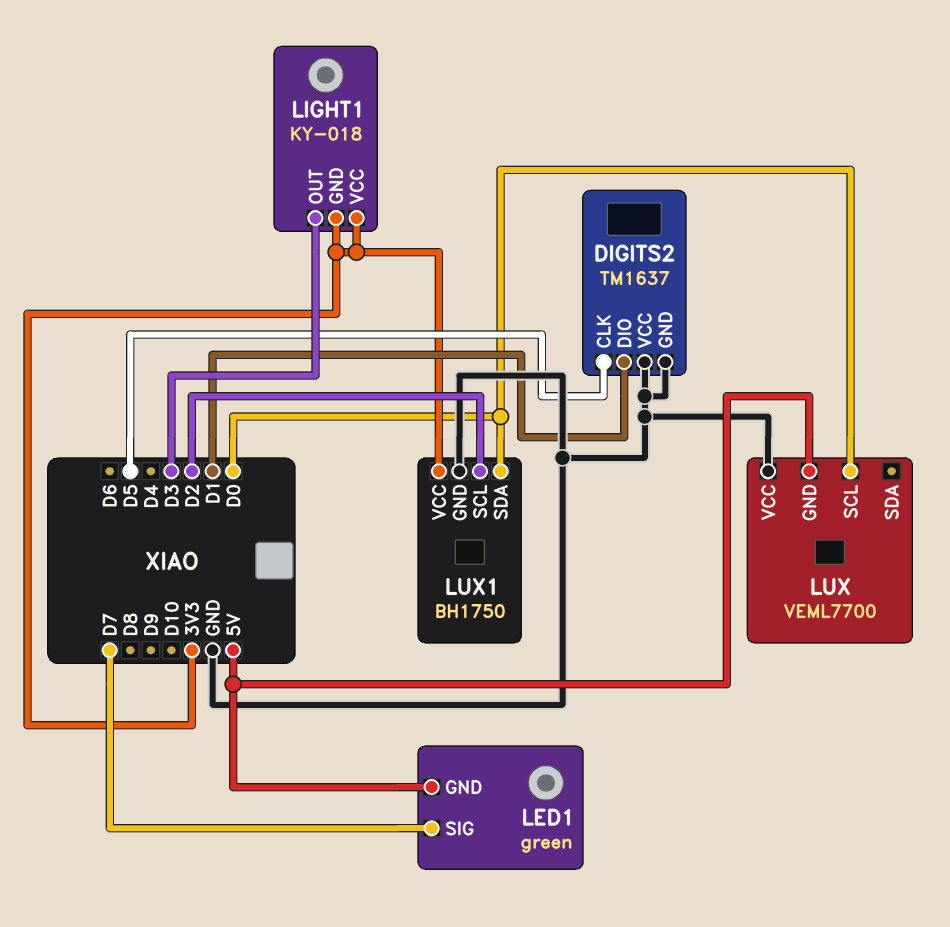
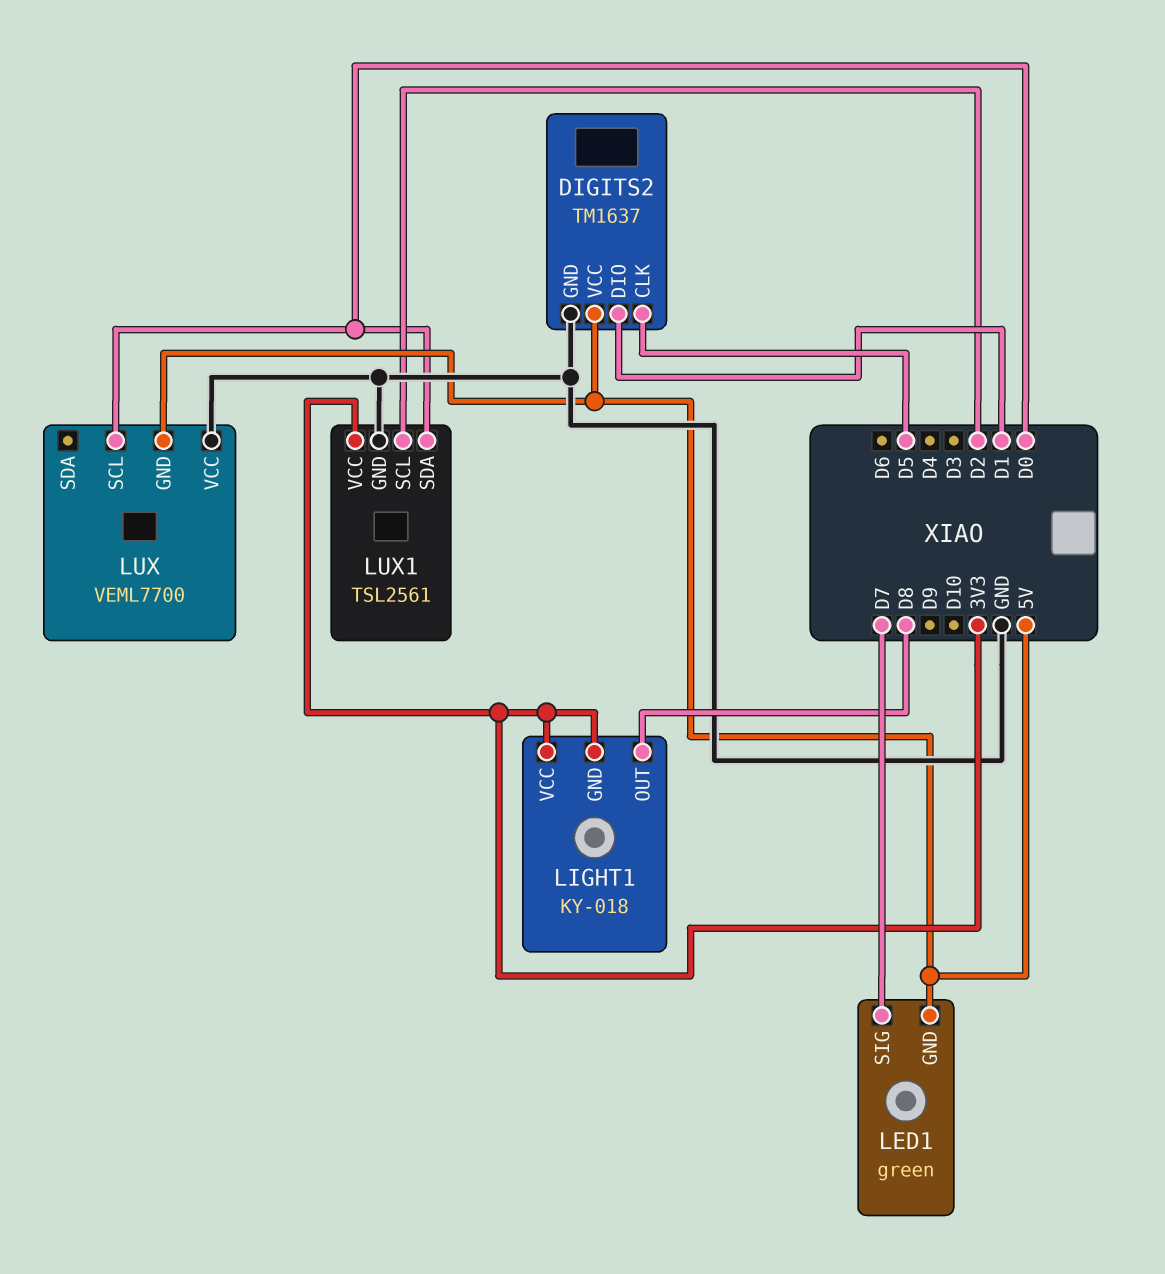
DIGITS2 pin VCC: GND -> 5V
LIGHT1 pin OUT: D3 -> D8
LUX1: BH1750 -> TSL2561

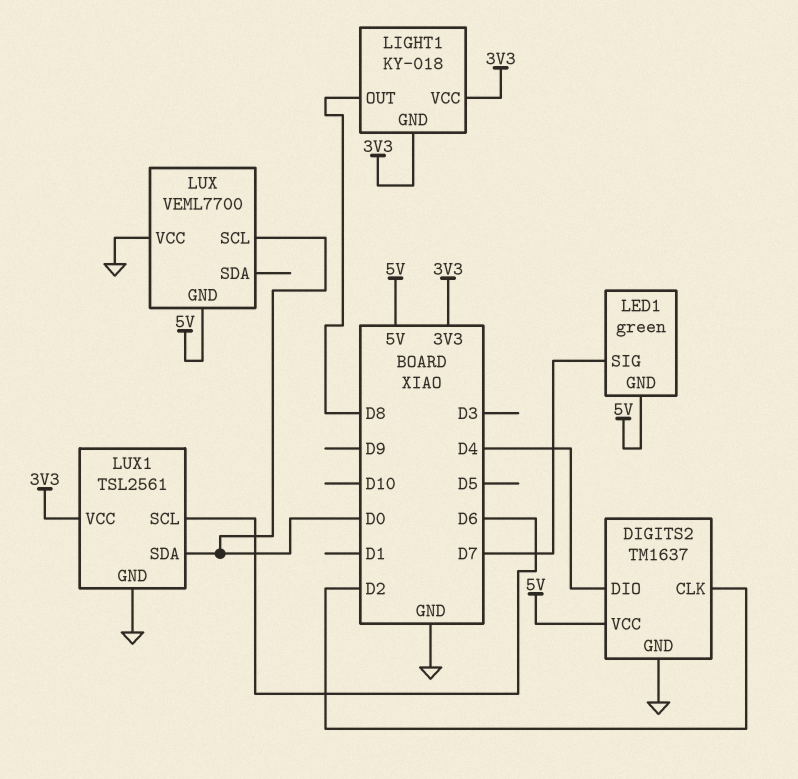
DIGITS2 pin CLK: D5 -> D2
DIGITS2 pin DIO: D1 -> D4
LUX1 pin SCL: D2 -> D6

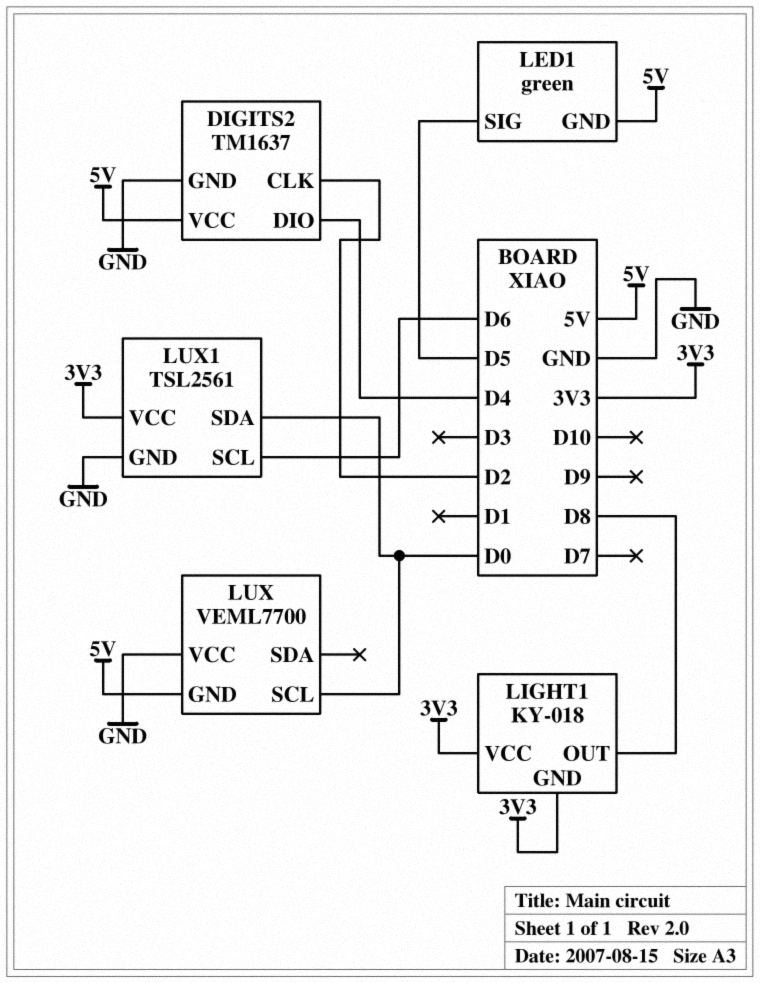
LED1 pin SIG: D7 -> D5

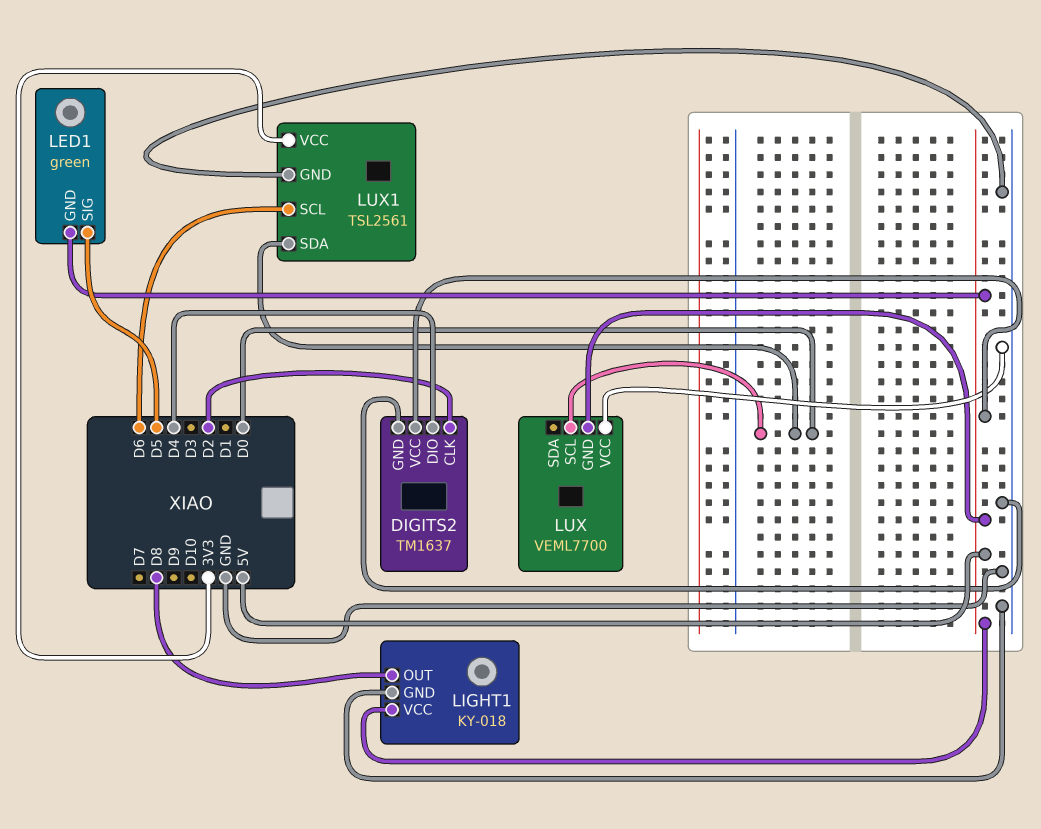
LIGHT1 pin GND: 3V3 -> GND
LIGHT1 pin VCC: 3V3 -> 5V

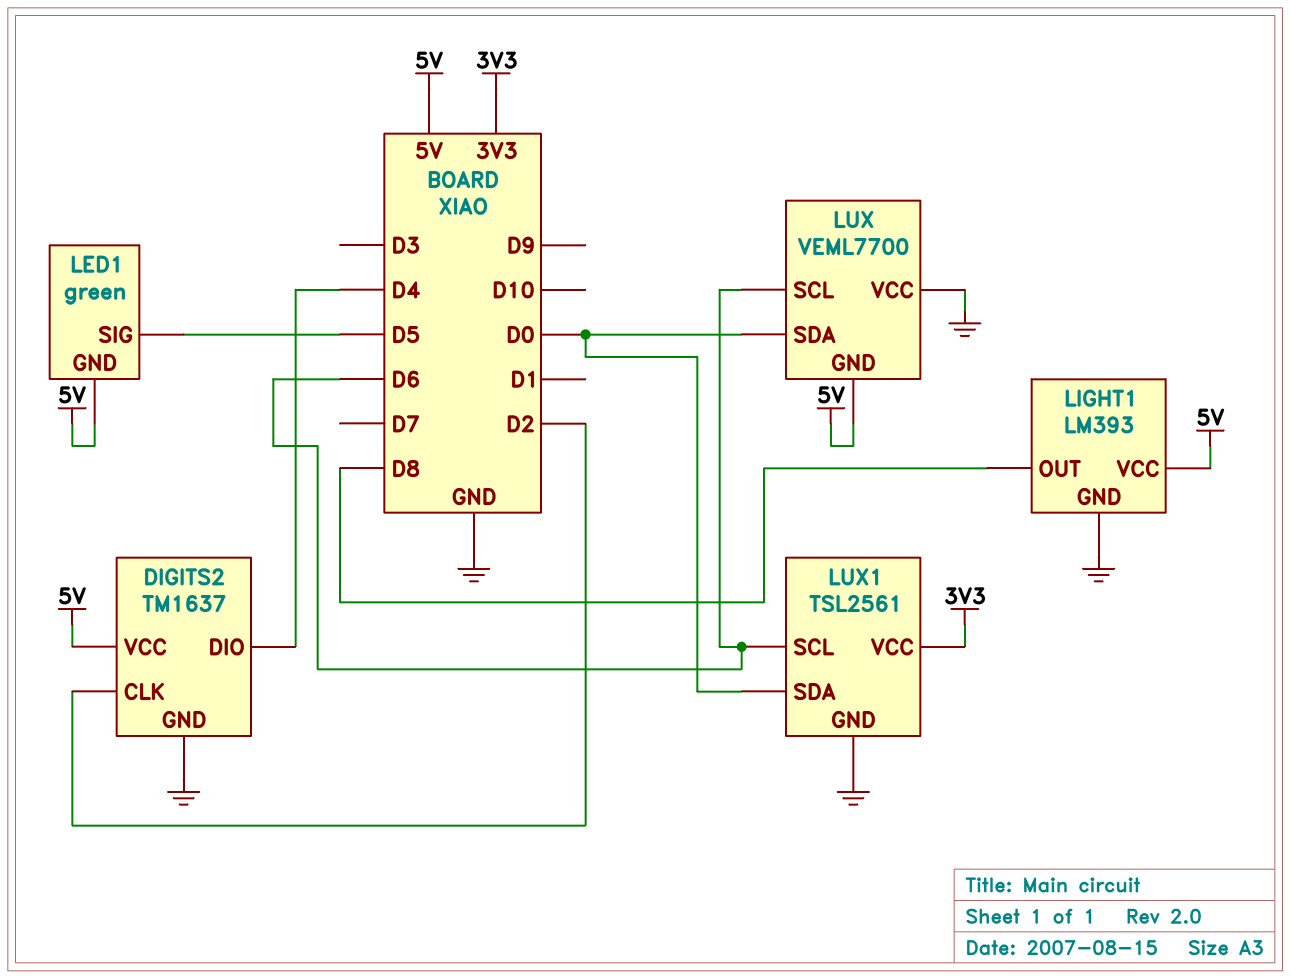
LIGHT1: KY-018 -> LM393
LUX pin SCL: D0 -> D6
LUX pin SDA: none -> D0

